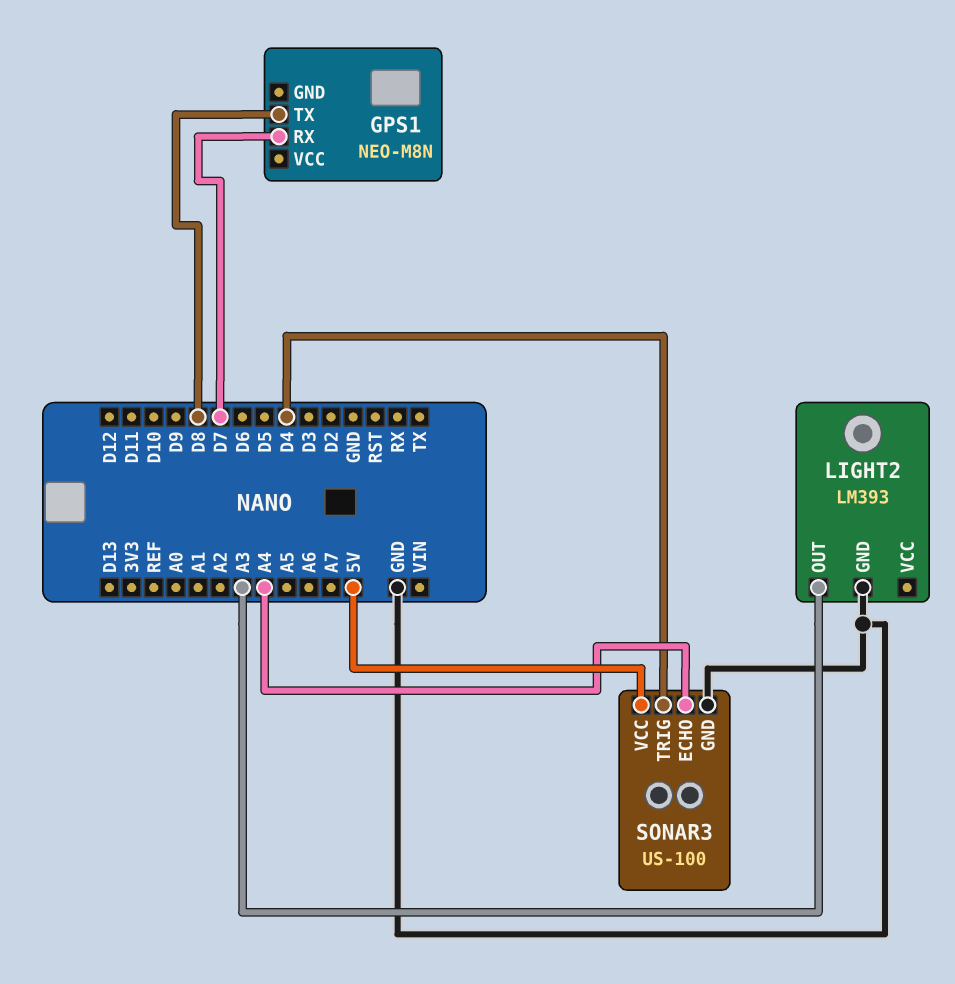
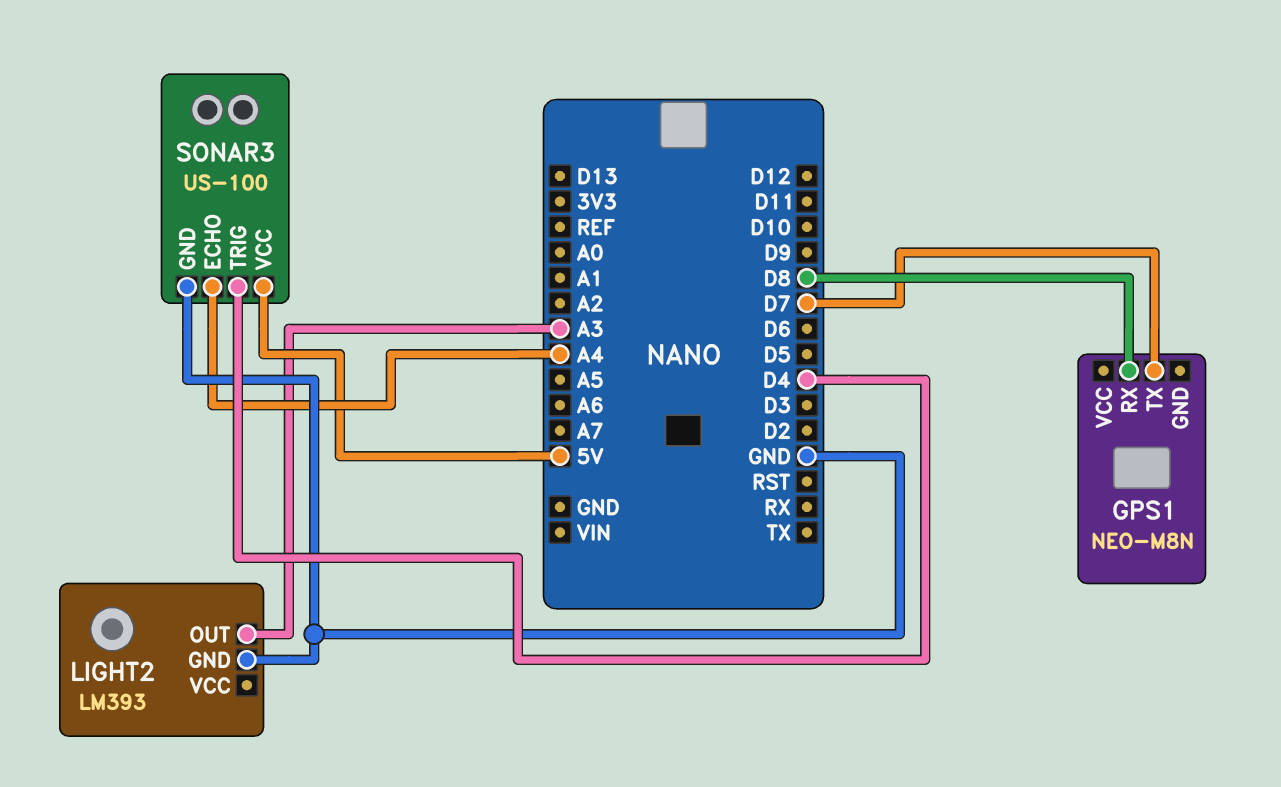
GPS1 pin RX: D7 -> D8
GPS1 pin TX: D8 -> D7

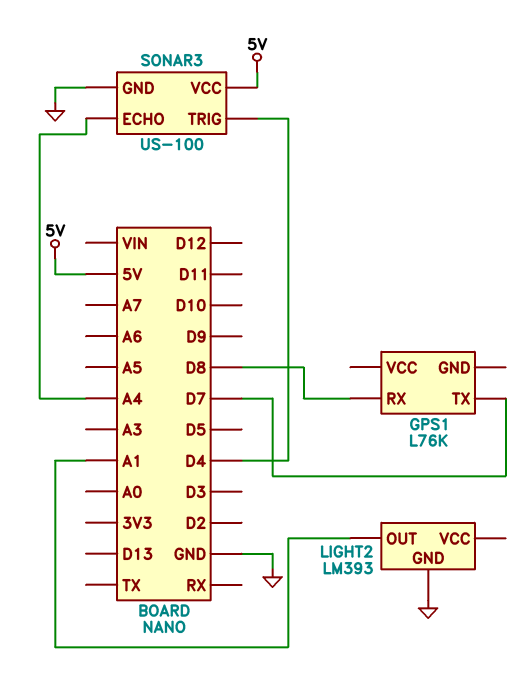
GPS1: NEO-M8N -> L76K
LIGHT2 pin OUT: A3 -> A1

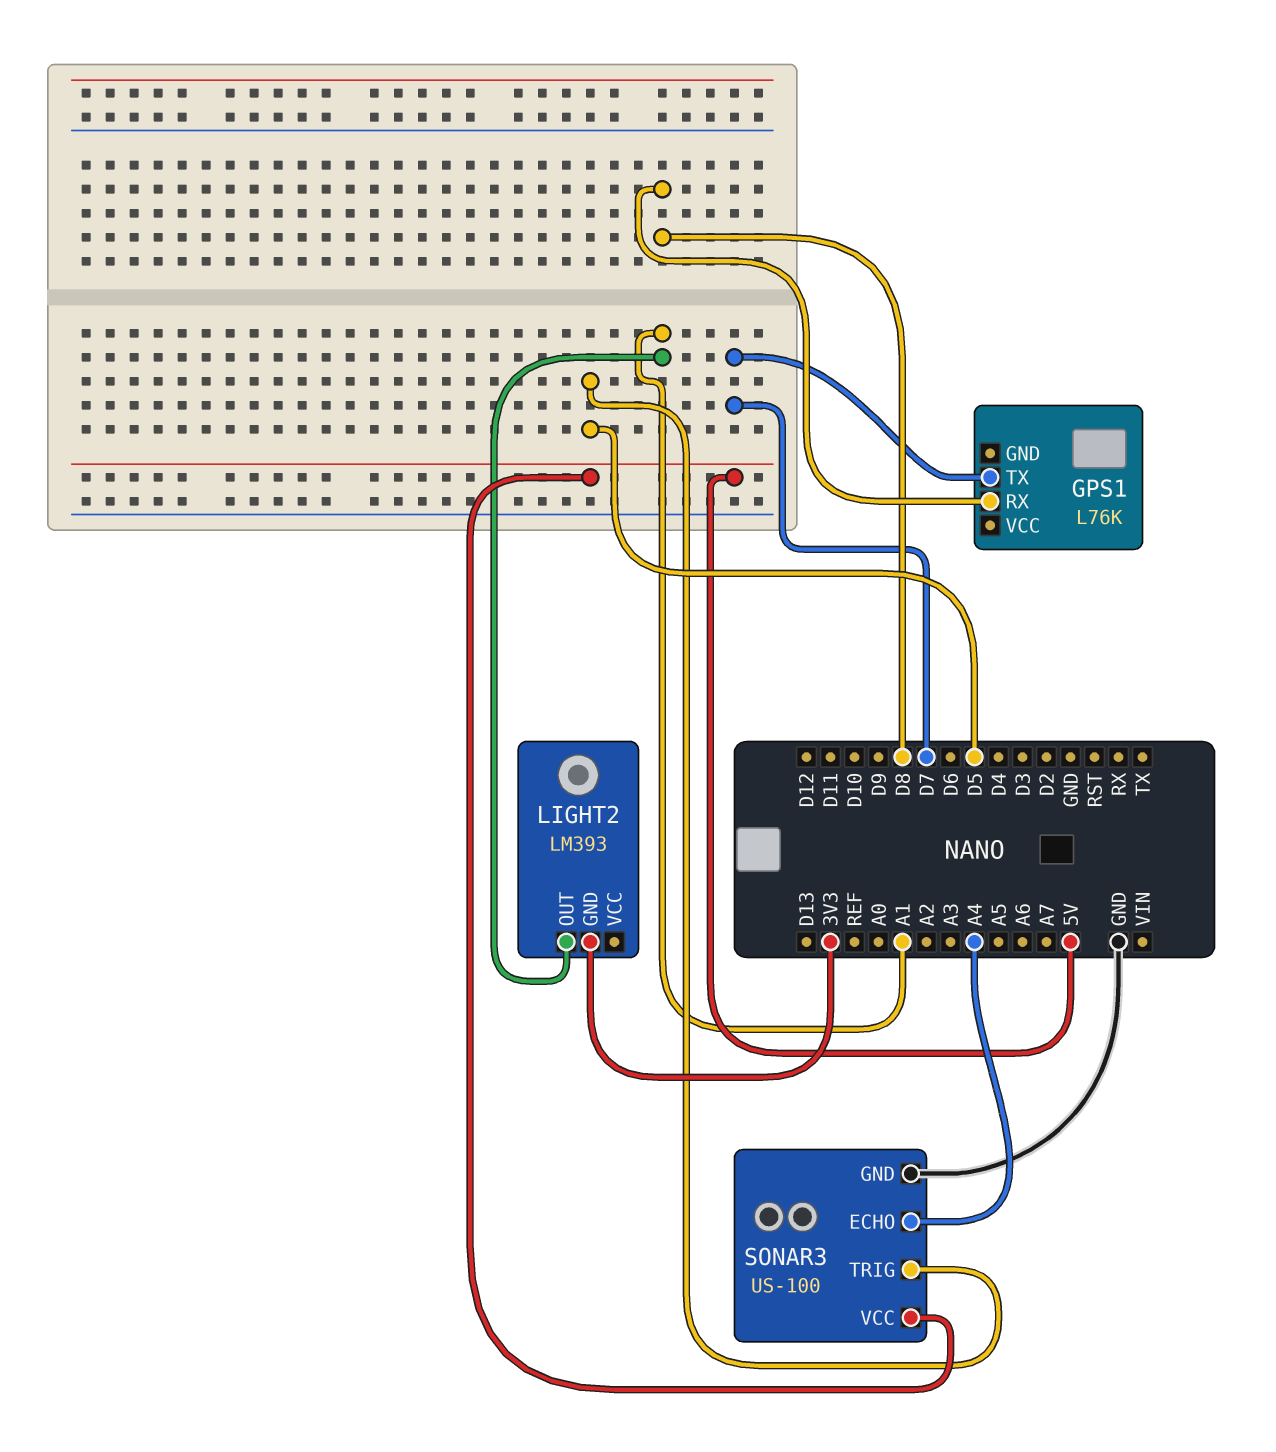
LIGHT2 pin GND: GND -> 3V3
SONAR3 pin TRIG: D4 -> D5

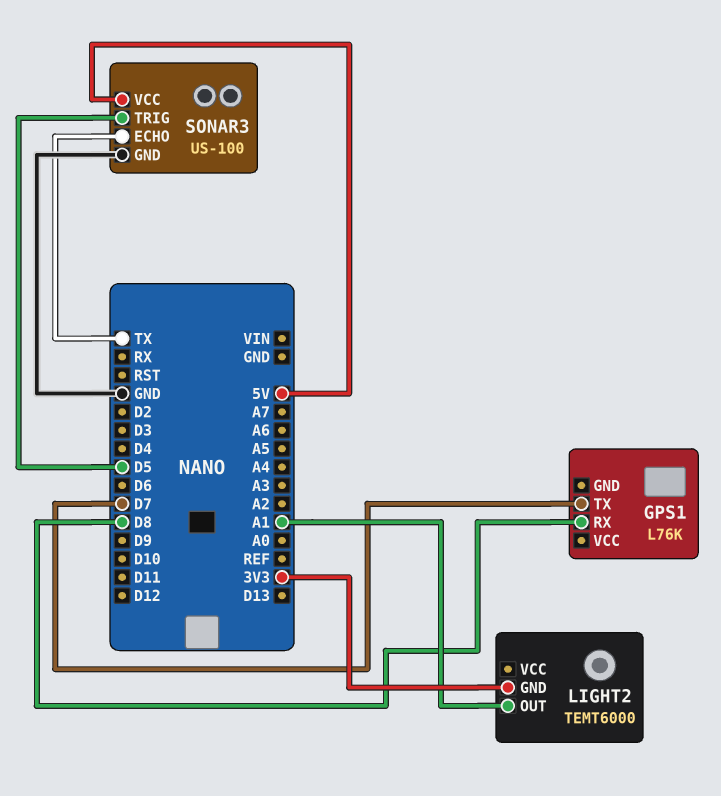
LIGHT2: LM393 -> TEMT6000
SONAR3 pin ECHO: A4 -> TX

